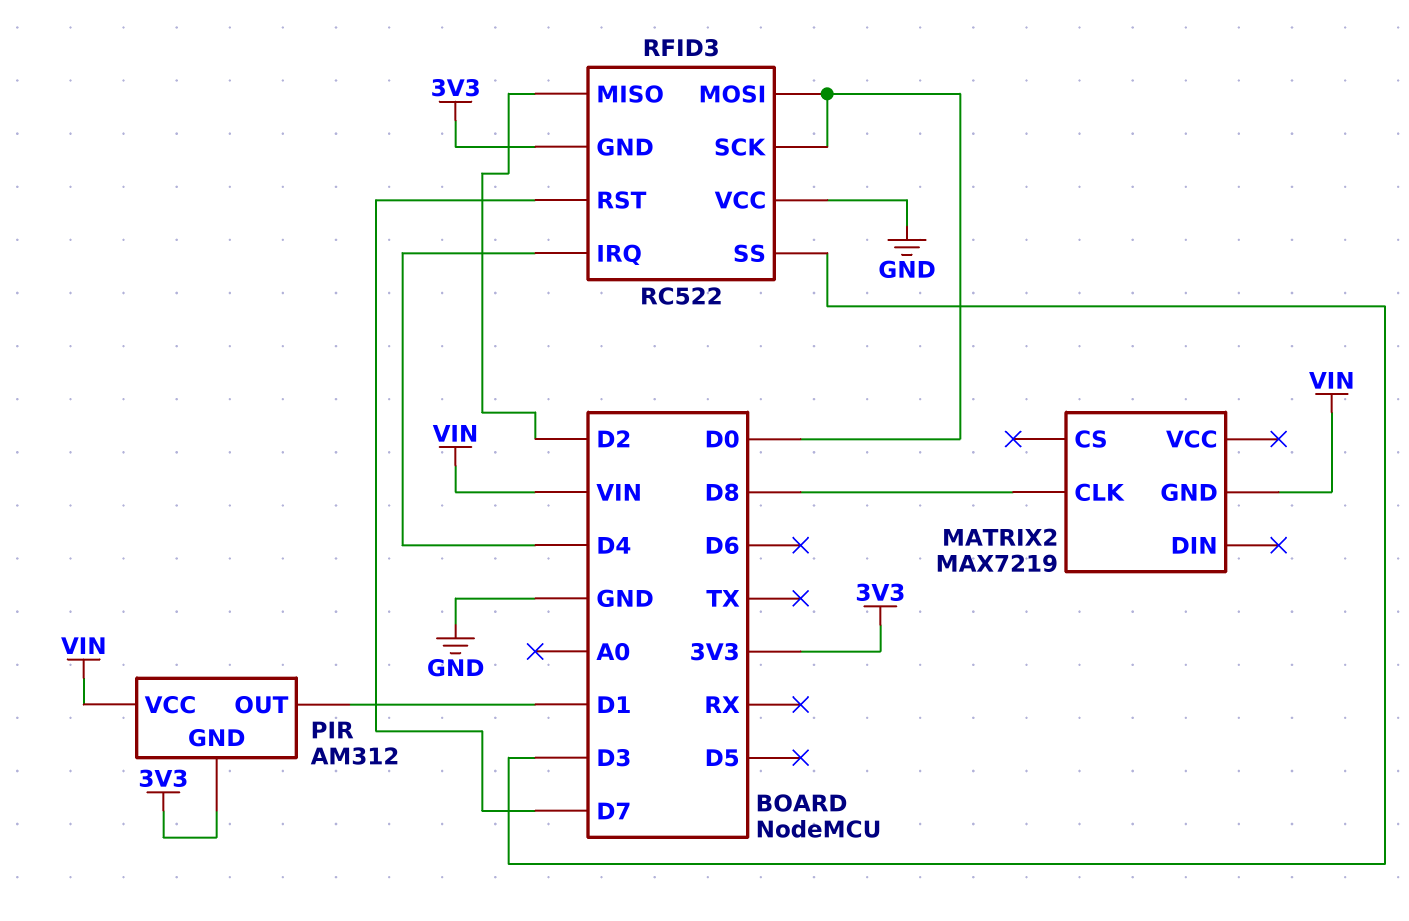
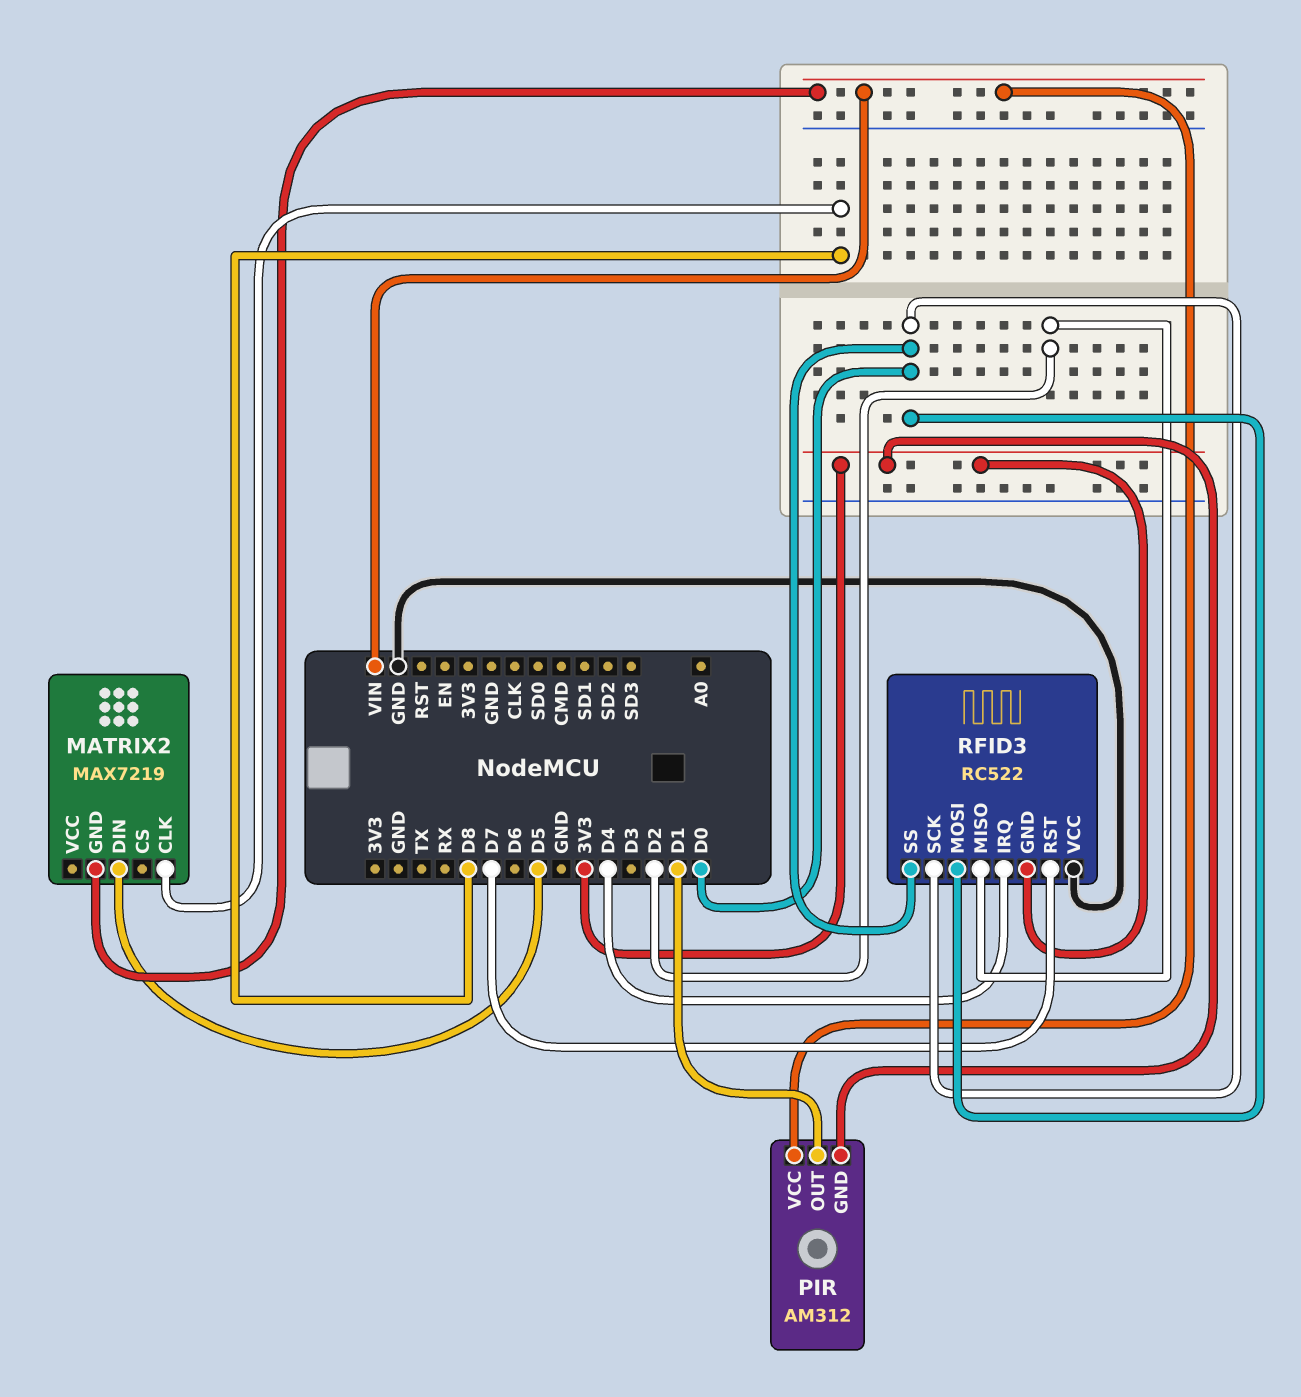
MATRIX2 pin DIN: none -> D5
RFID3 pin SS: D3 -> D0

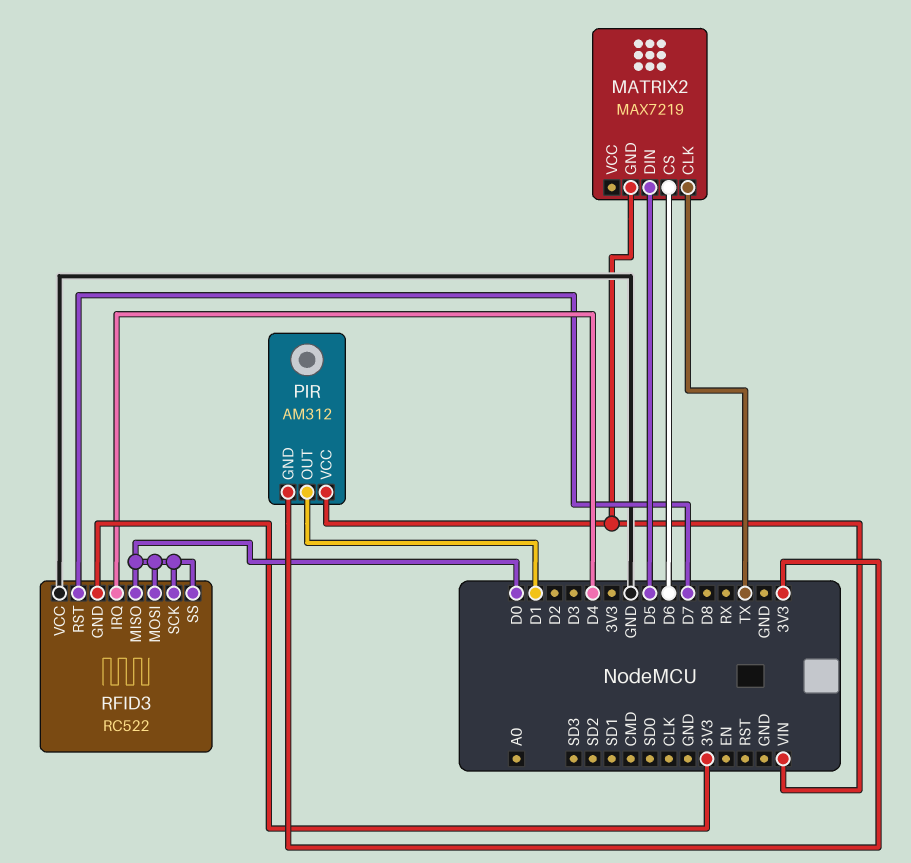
MATRIX2 pin CLK: D8 -> TX
MATRIX2 pin CS: none -> D6
RFID3 pin MISO: D2 -> D0

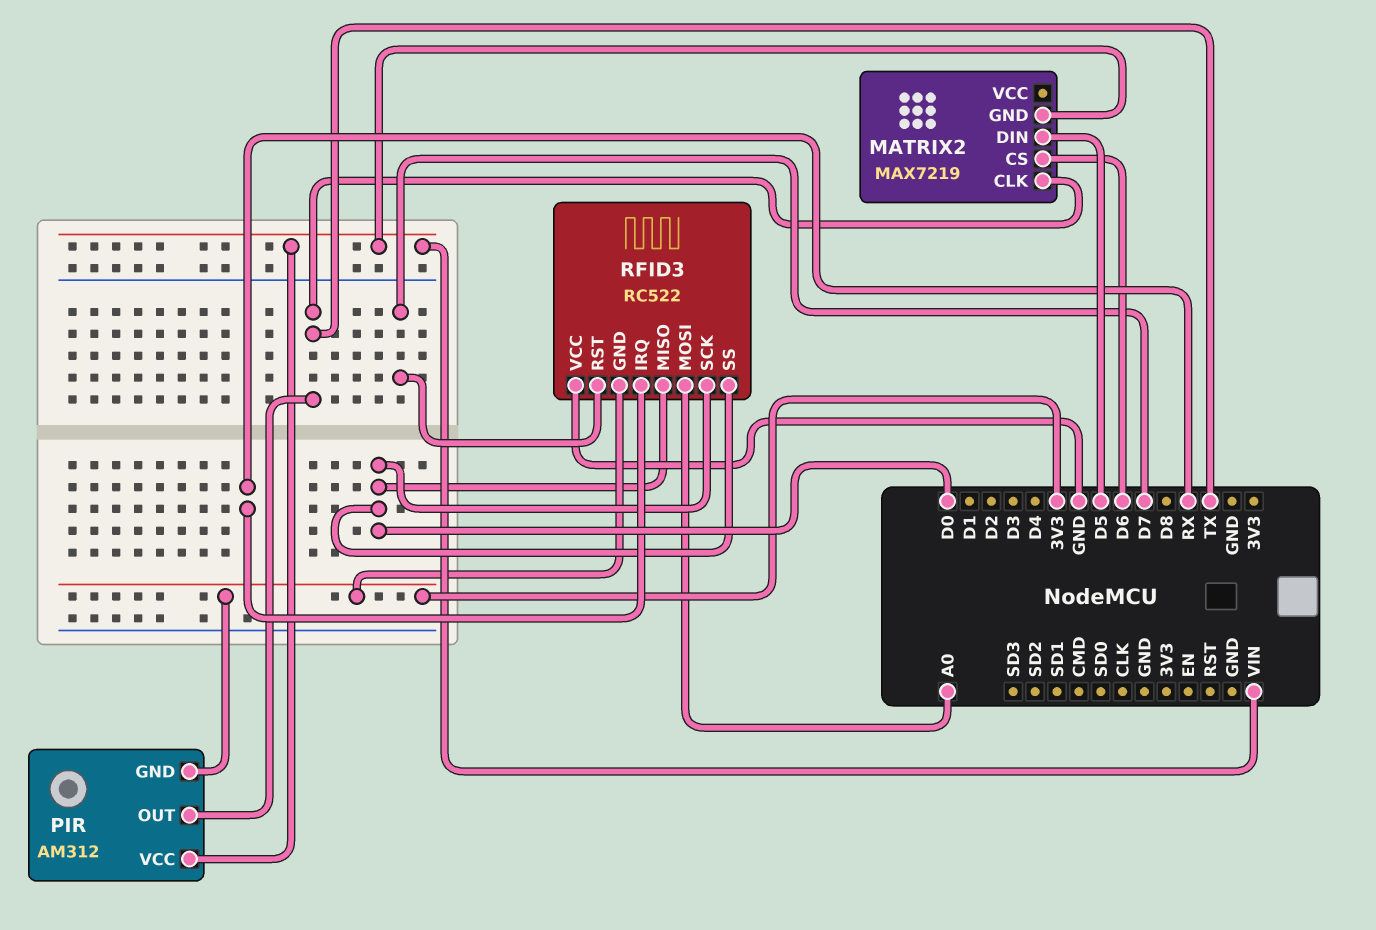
PIR pin OUT: D1 -> TX
RFID3 pin IRQ: D4 -> RX
RFID3 pin MOSI: D0 -> A0

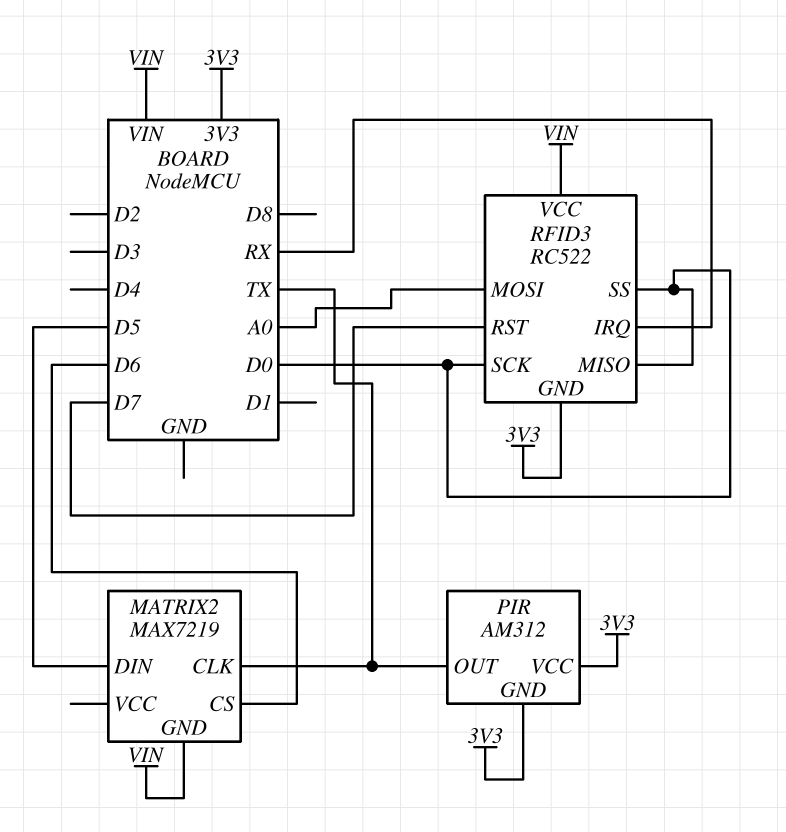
PIR pin VCC: VIN -> 3V3
RFID3 pin VCC: GND -> VIN

